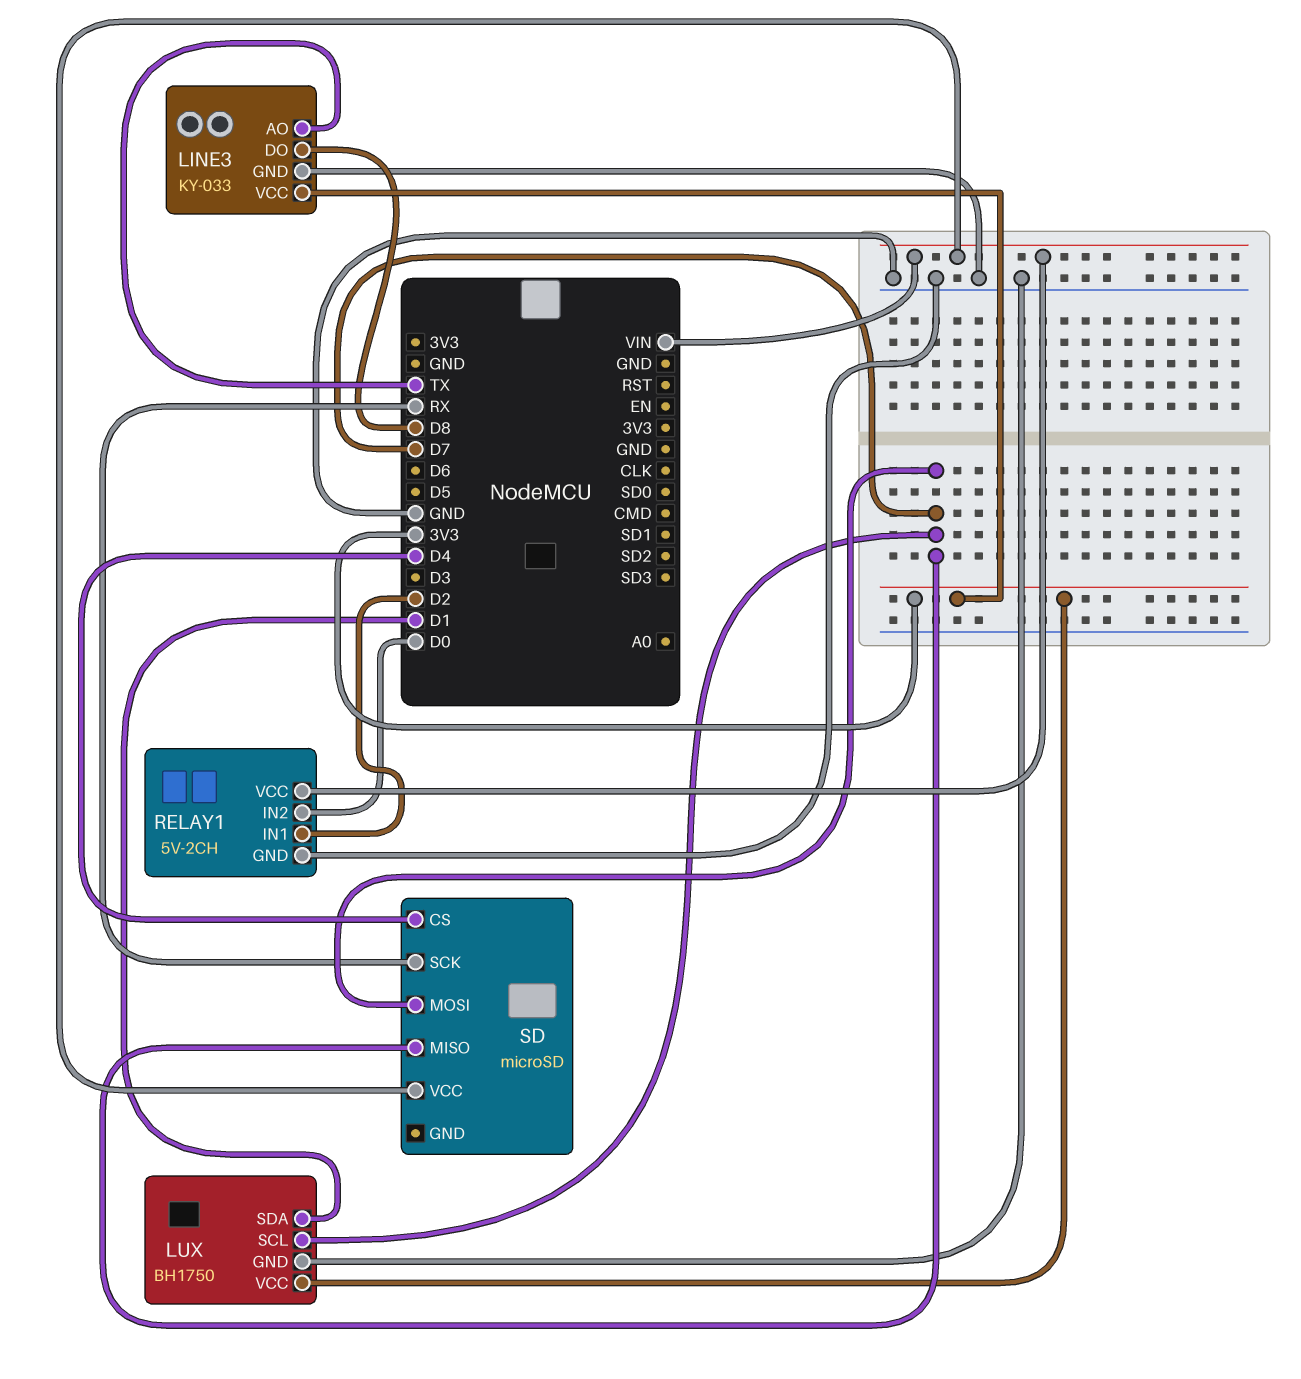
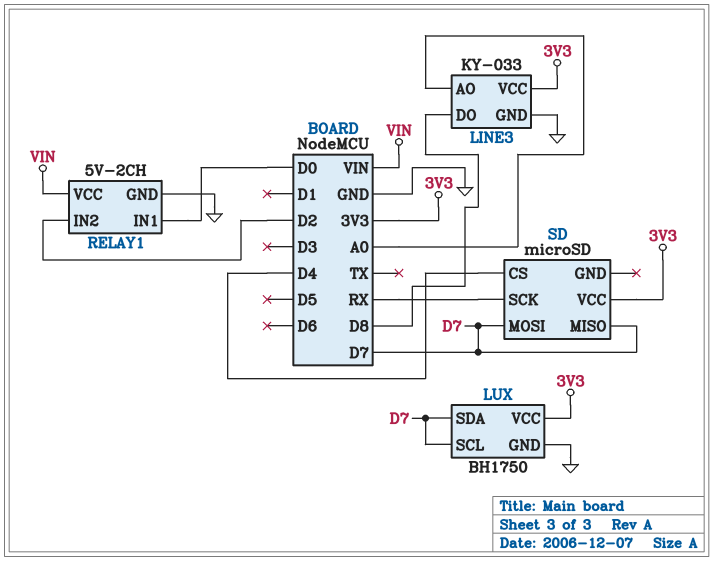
LINE3 pin AO: TX -> A0
LUX pin SDA: D1 -> D7
RELAY1 pin IN1: D2 -> D0
RELAY1 pin IN2: D0 -> D2
SD pin VCC: VIN -> 3V3

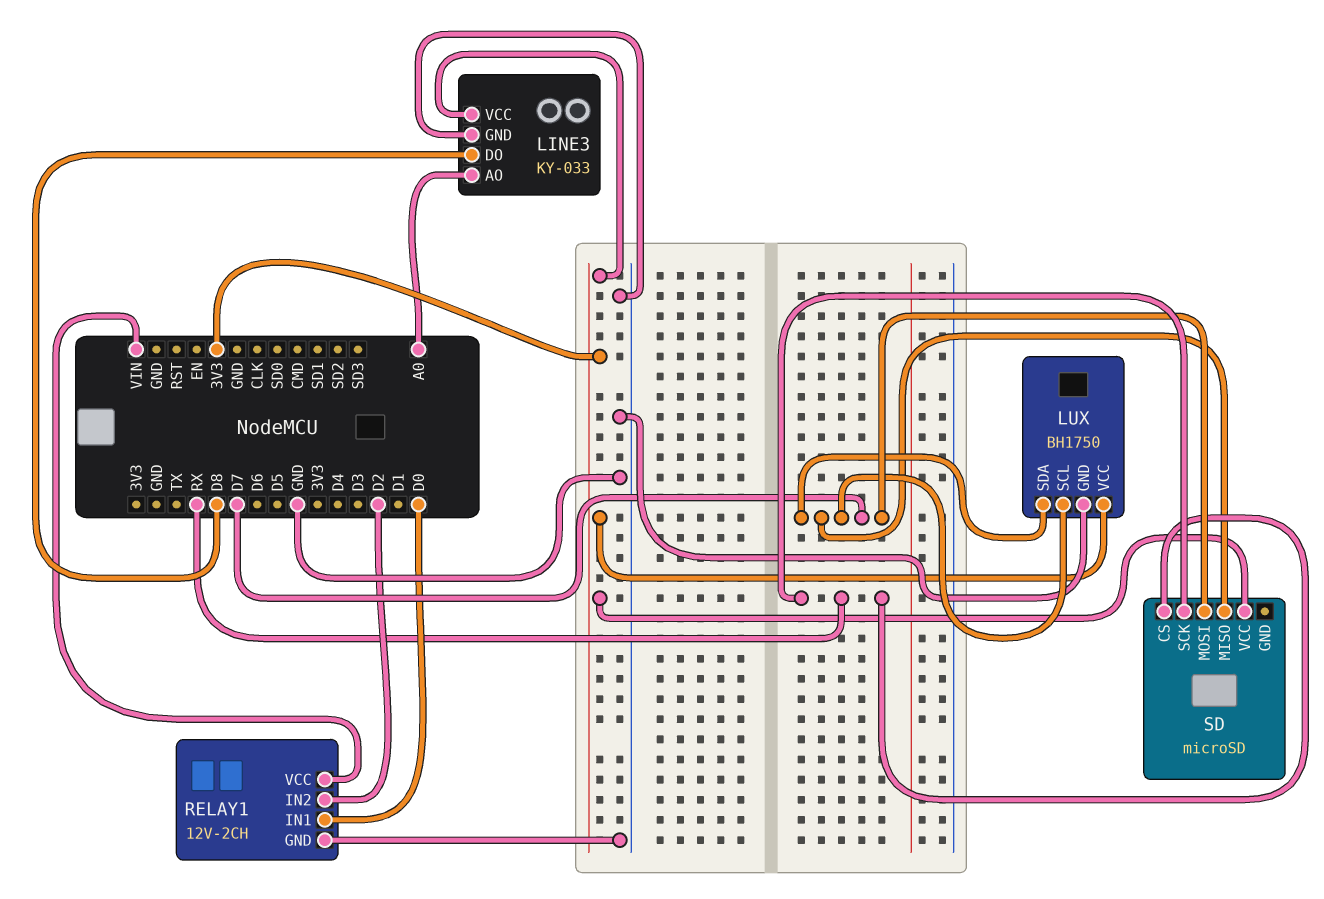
RELAY1: 5V-2CH -> 12V-2CH
SD pin CS: D4 -> RX

